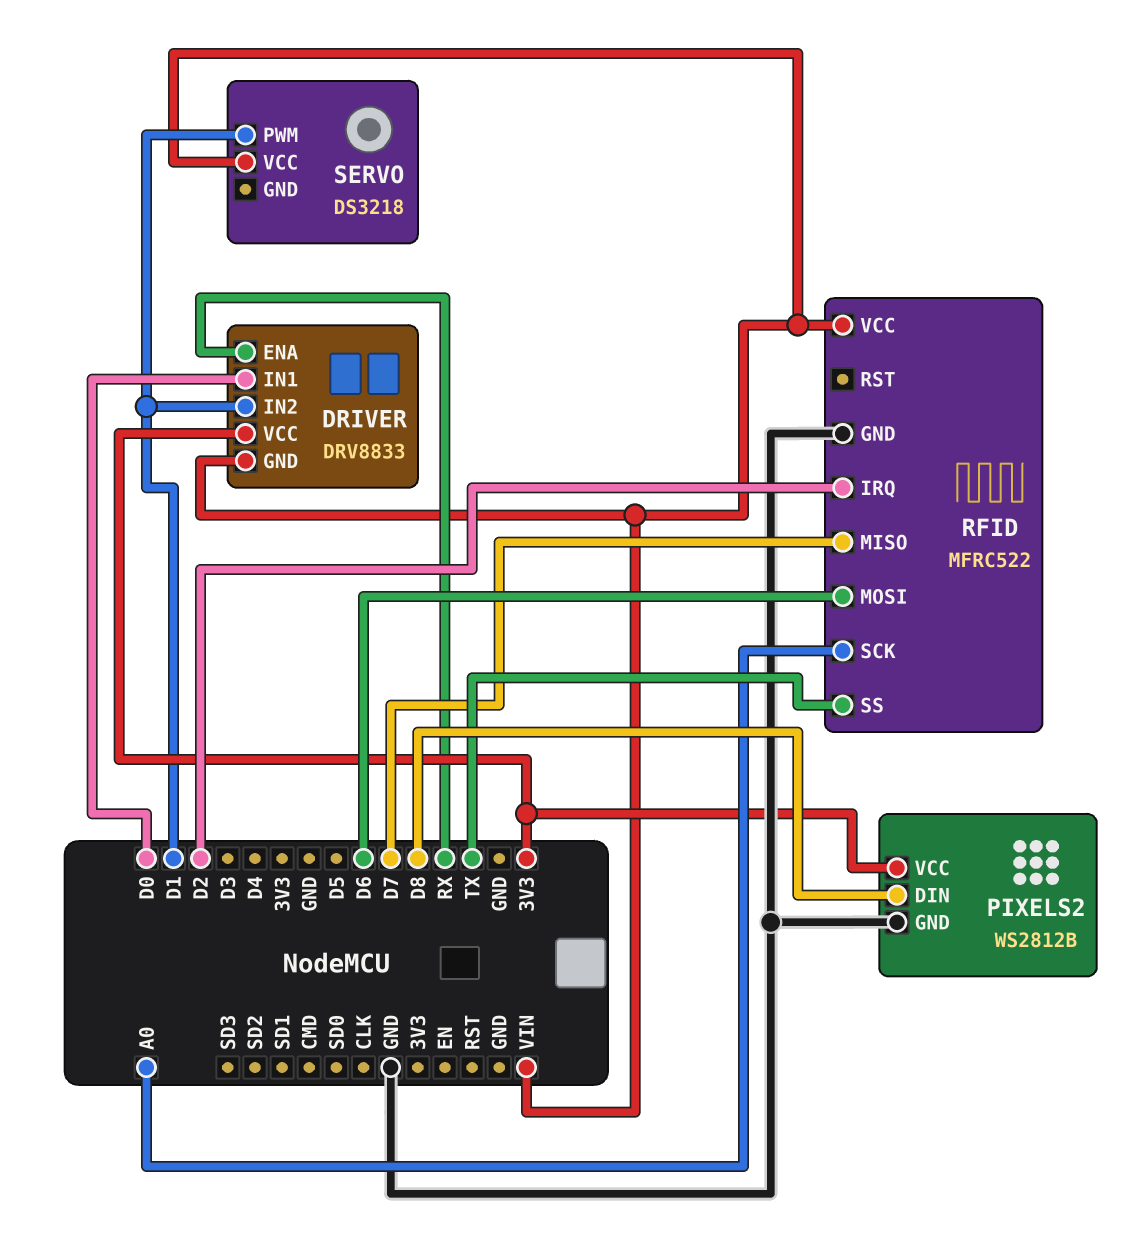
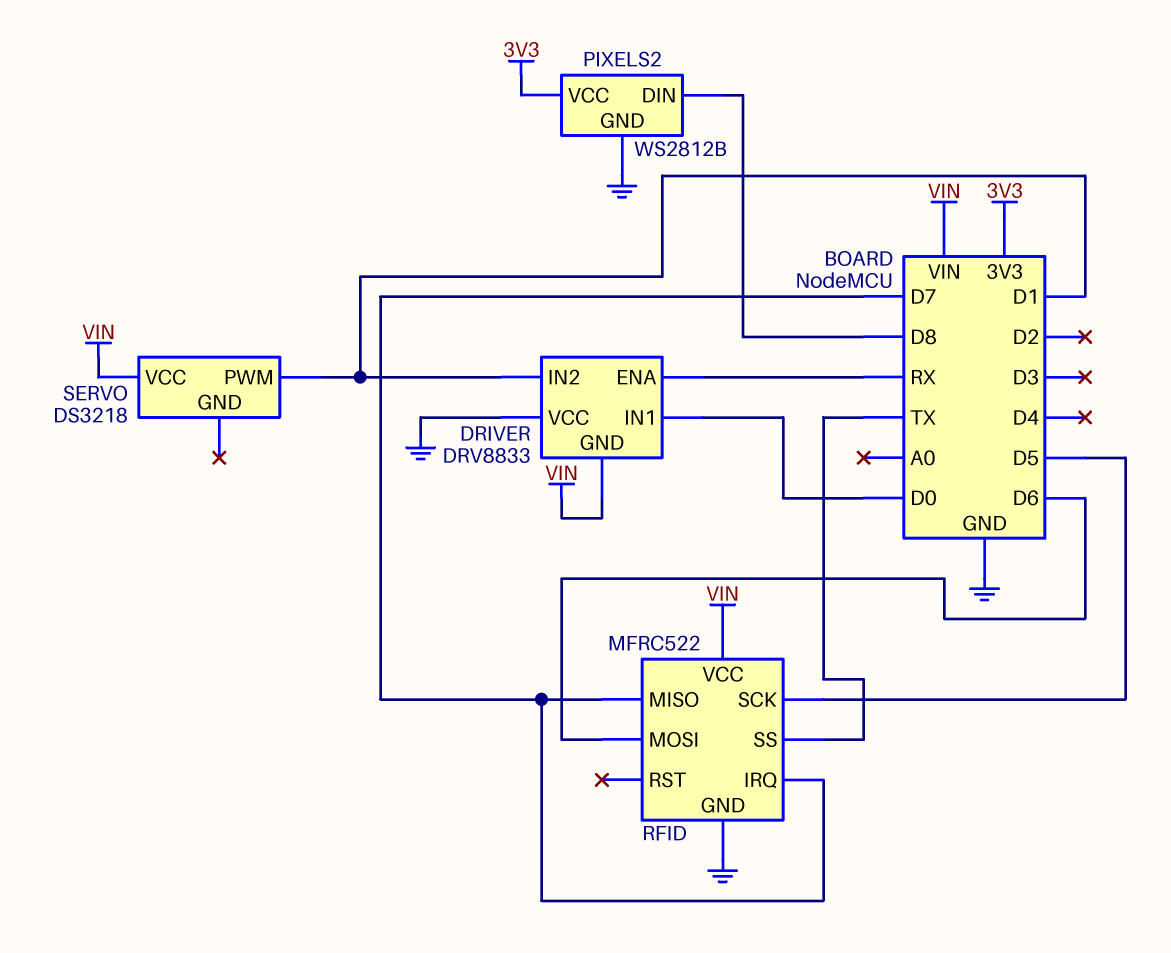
DRIVER pin VCC: 3V3 -> GND
RFID pin IRQ: D2 -> D7
RFID pin SCK: A0 -> D5

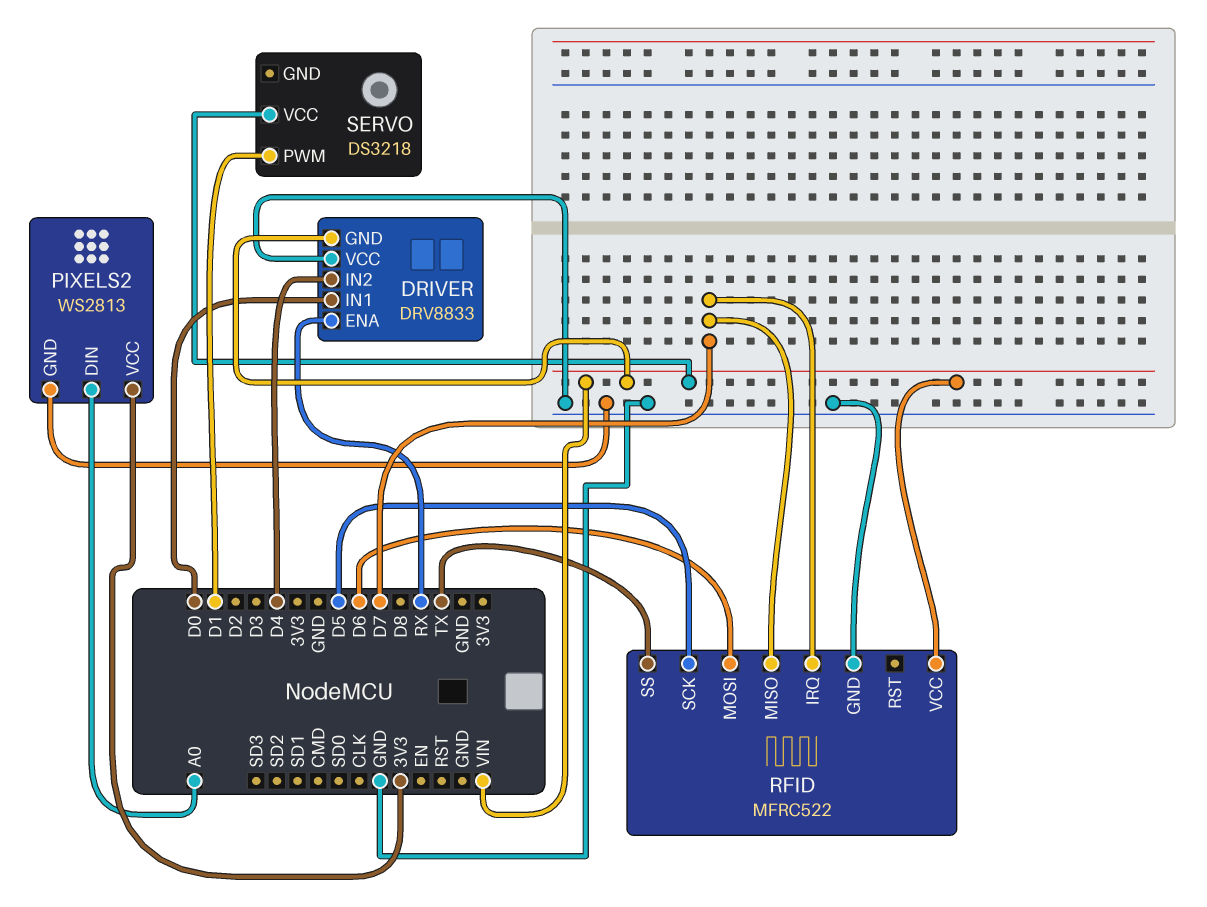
DRIVER pin IN2: D1 -> D4
PIXELS2: WS2812B -> WS2813
PIXELS2 pin DIN: D8 -> A0

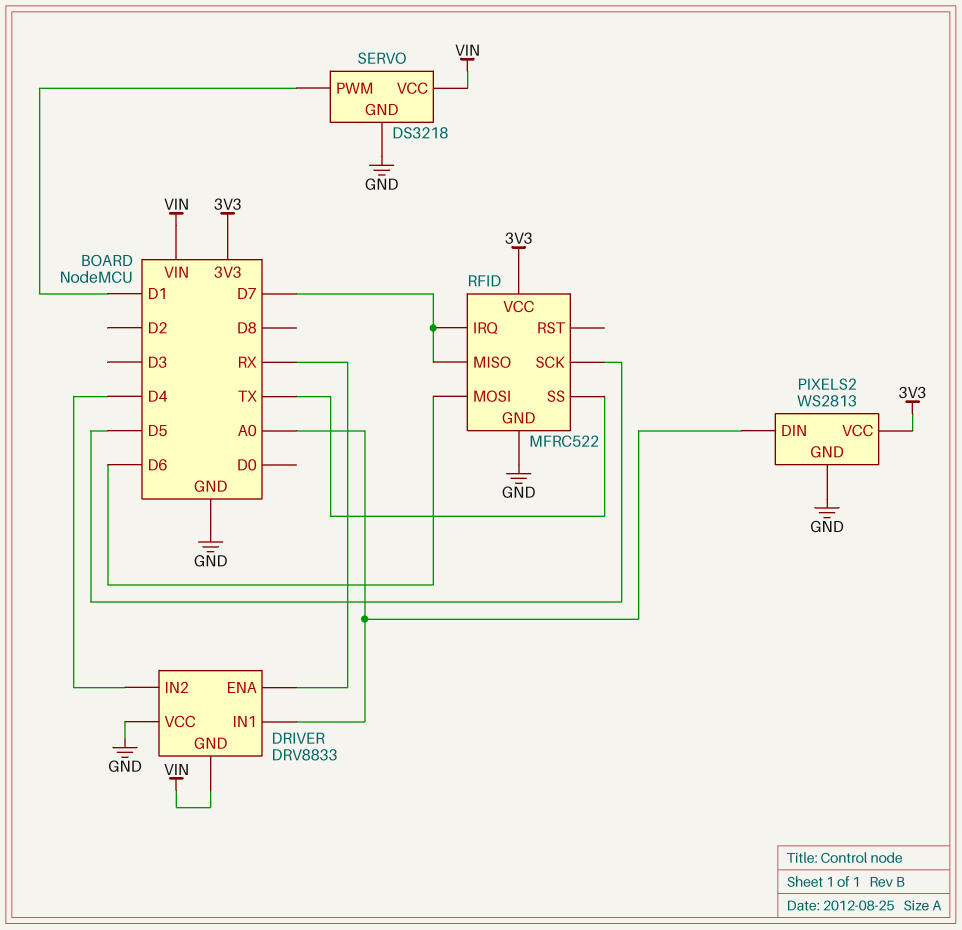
DRIVER pin IN1: D0 -> A0
RFID pin VCC: VIN -> 3V3
SERVO pin GND: none -> GND

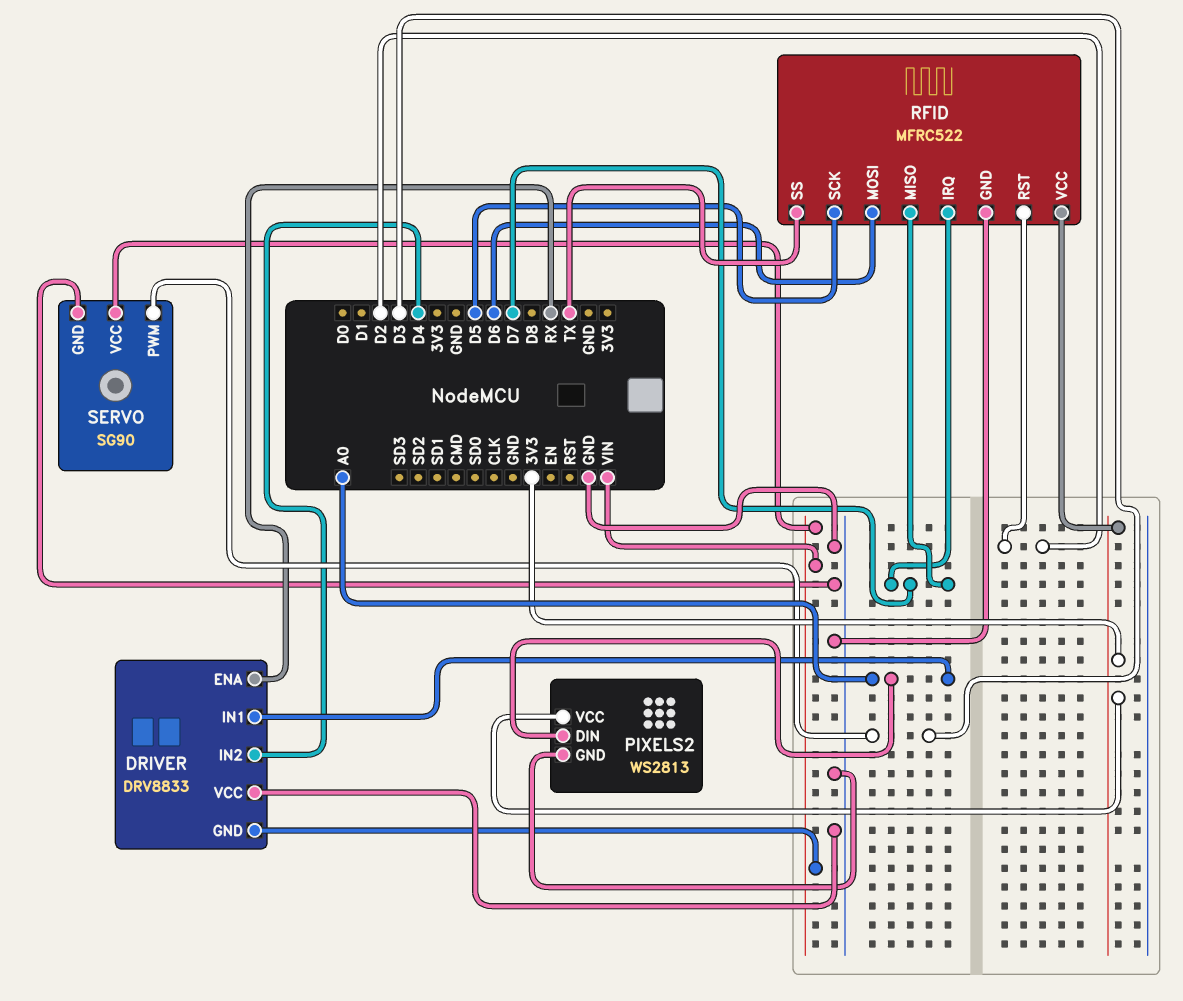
RFID pin RST: none -> D2
SERVO: DS3218 -> SG90
SERVO pin PWM: D1 -> D3

